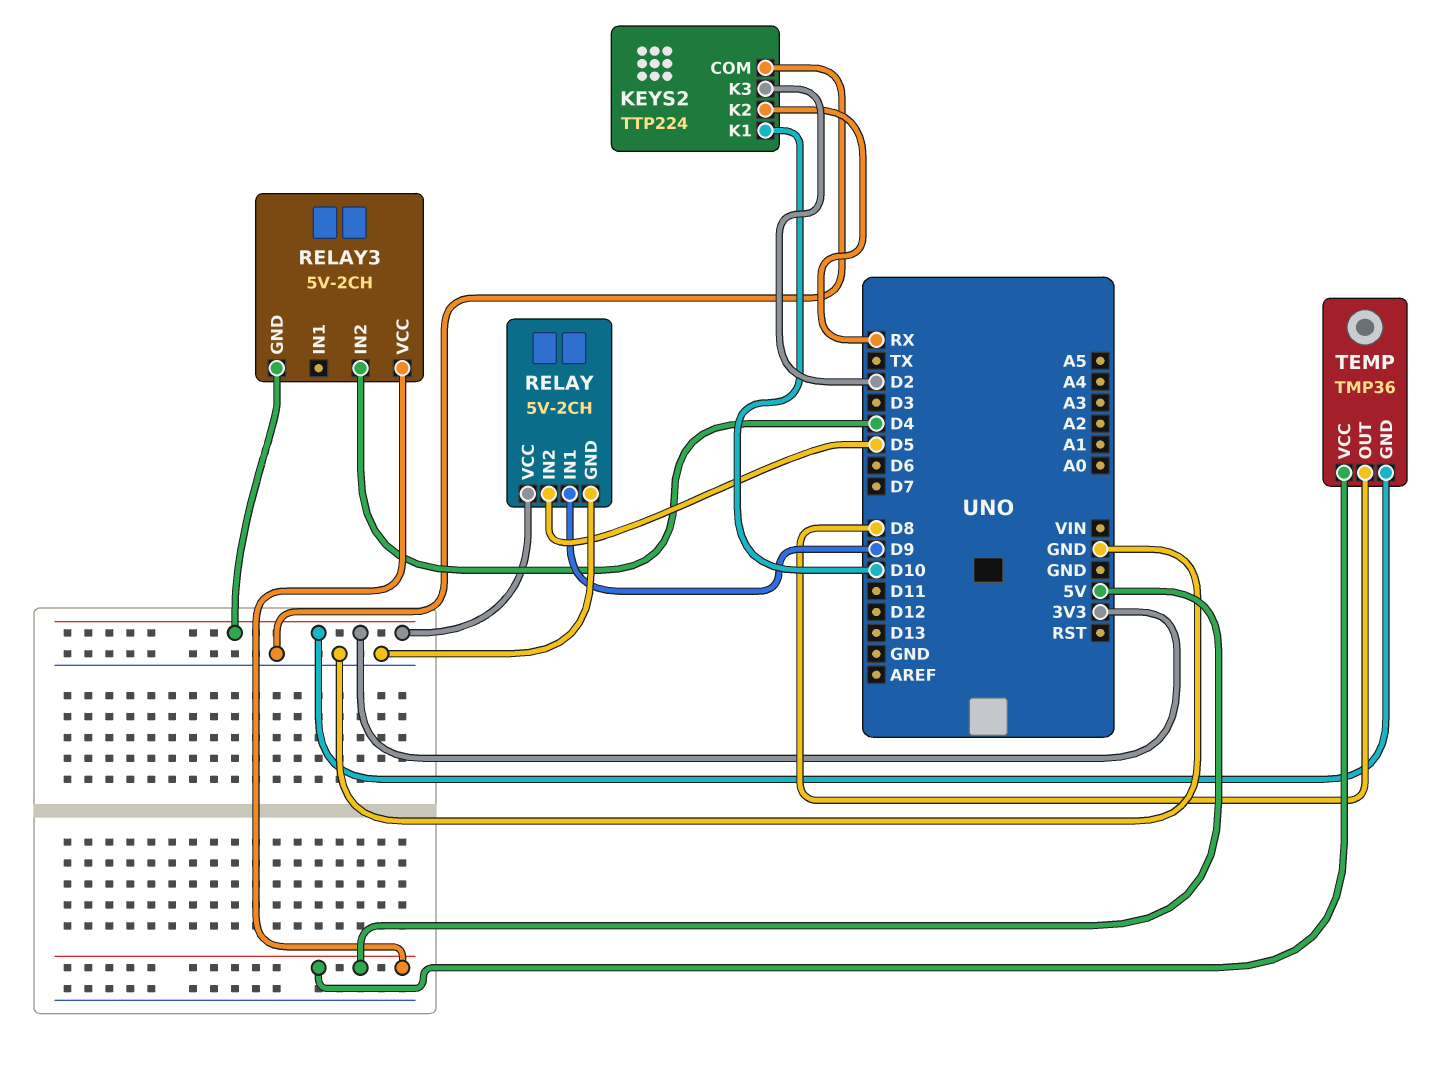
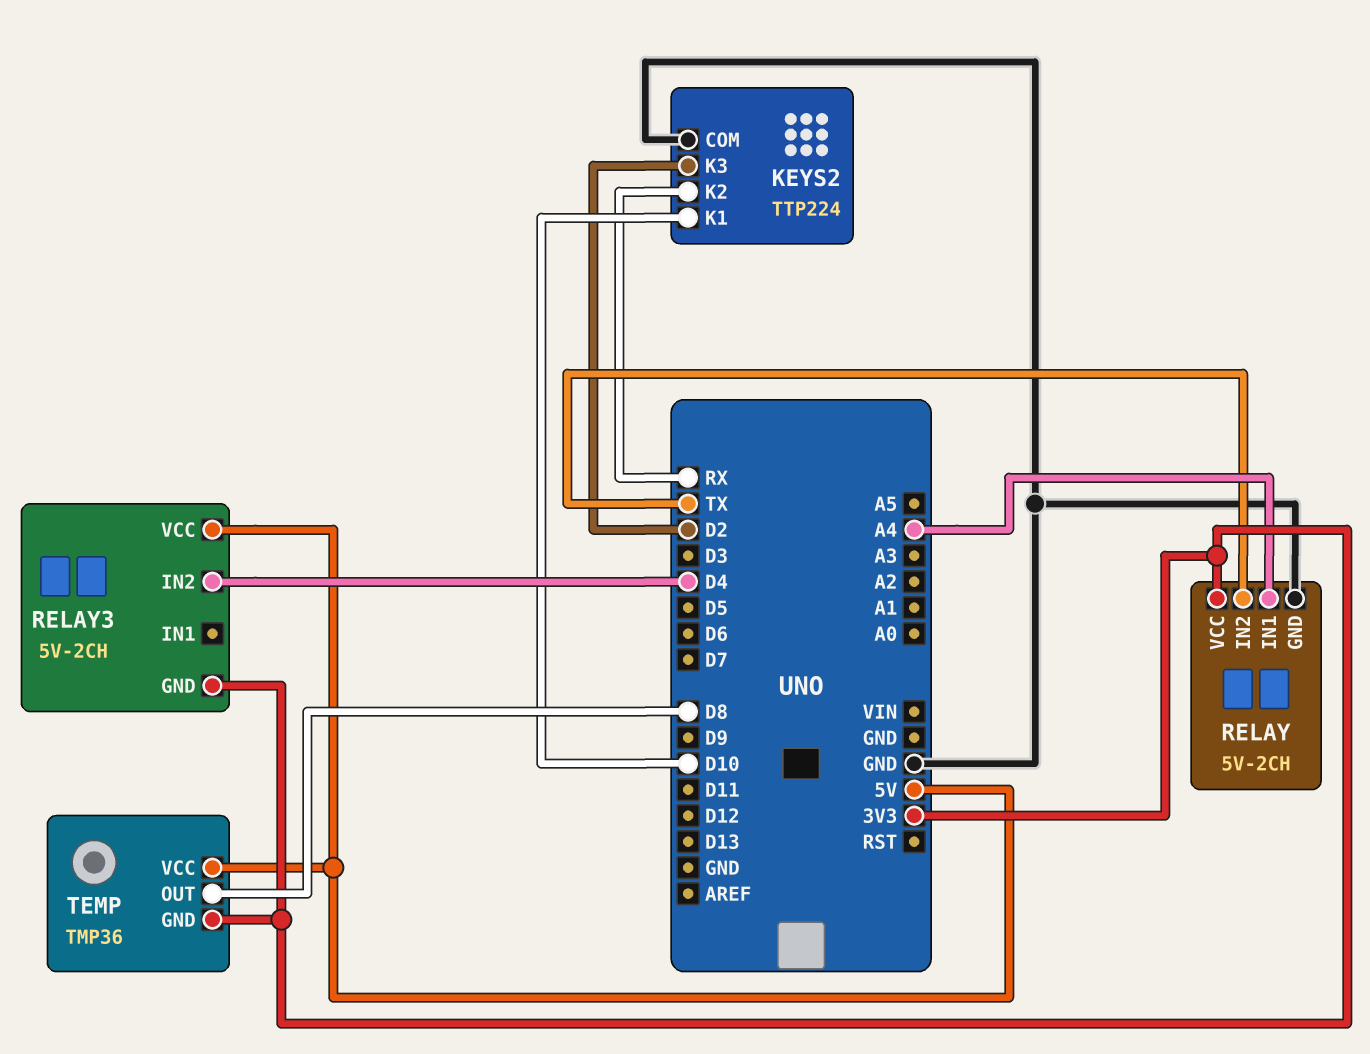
RELAY pin IN1: D9 -> A4
RELAY pin IN2: D5 -> TX

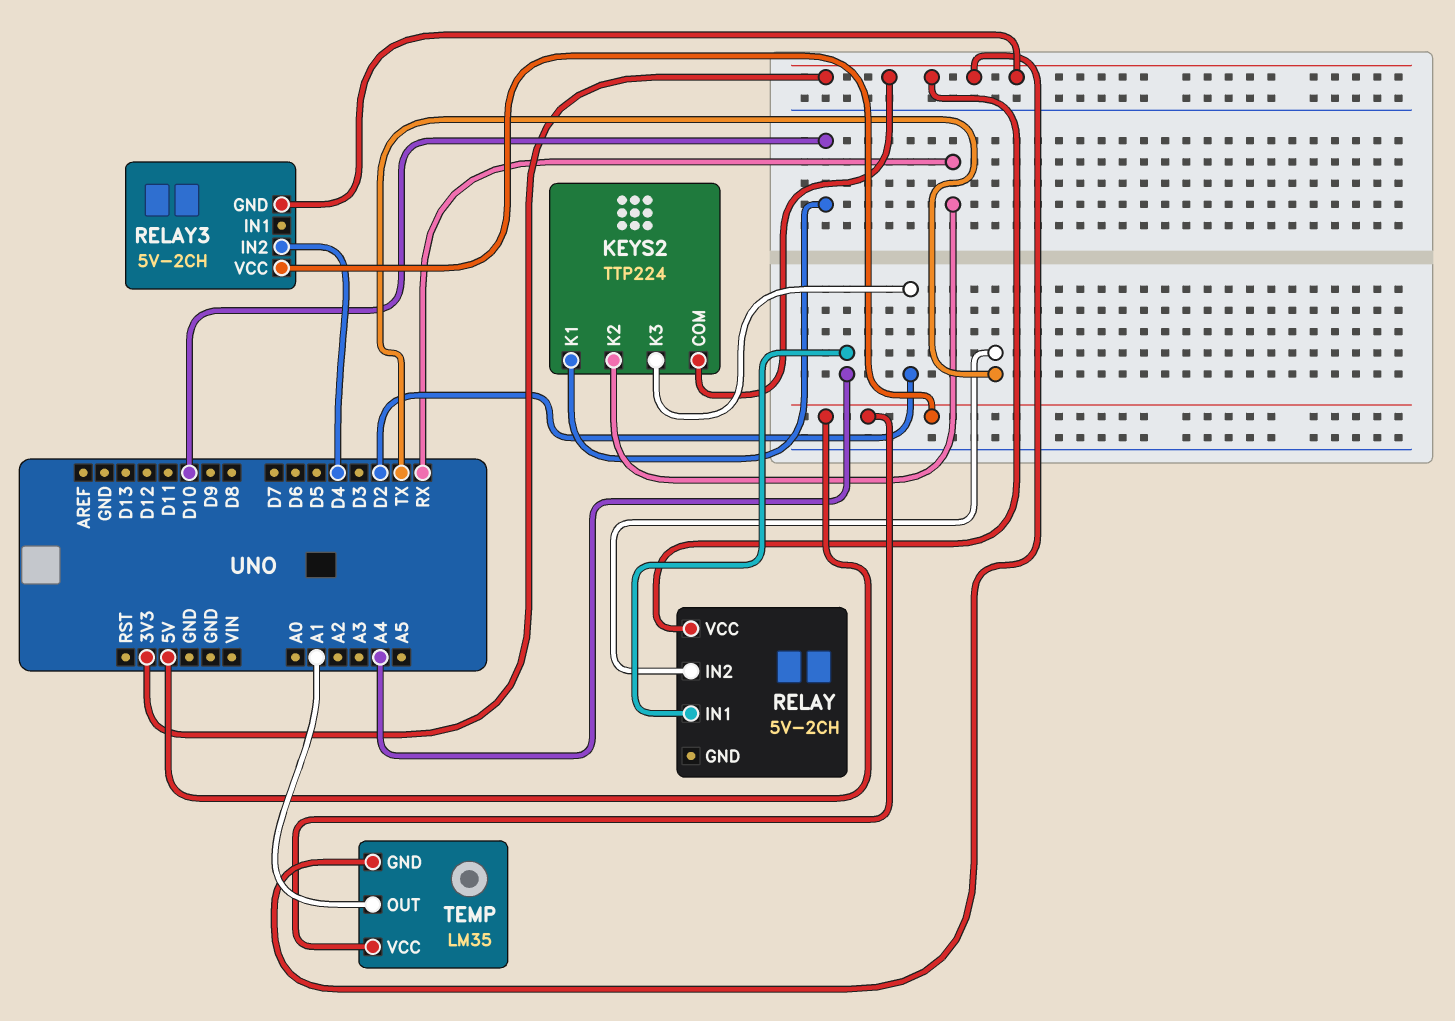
KEYS2 pin COM: GND -> 3V3
RELAY pin GND: GND -> none
TEMP: TMP36 -> LM35
TEMP pin OUT: D8 -> A1

